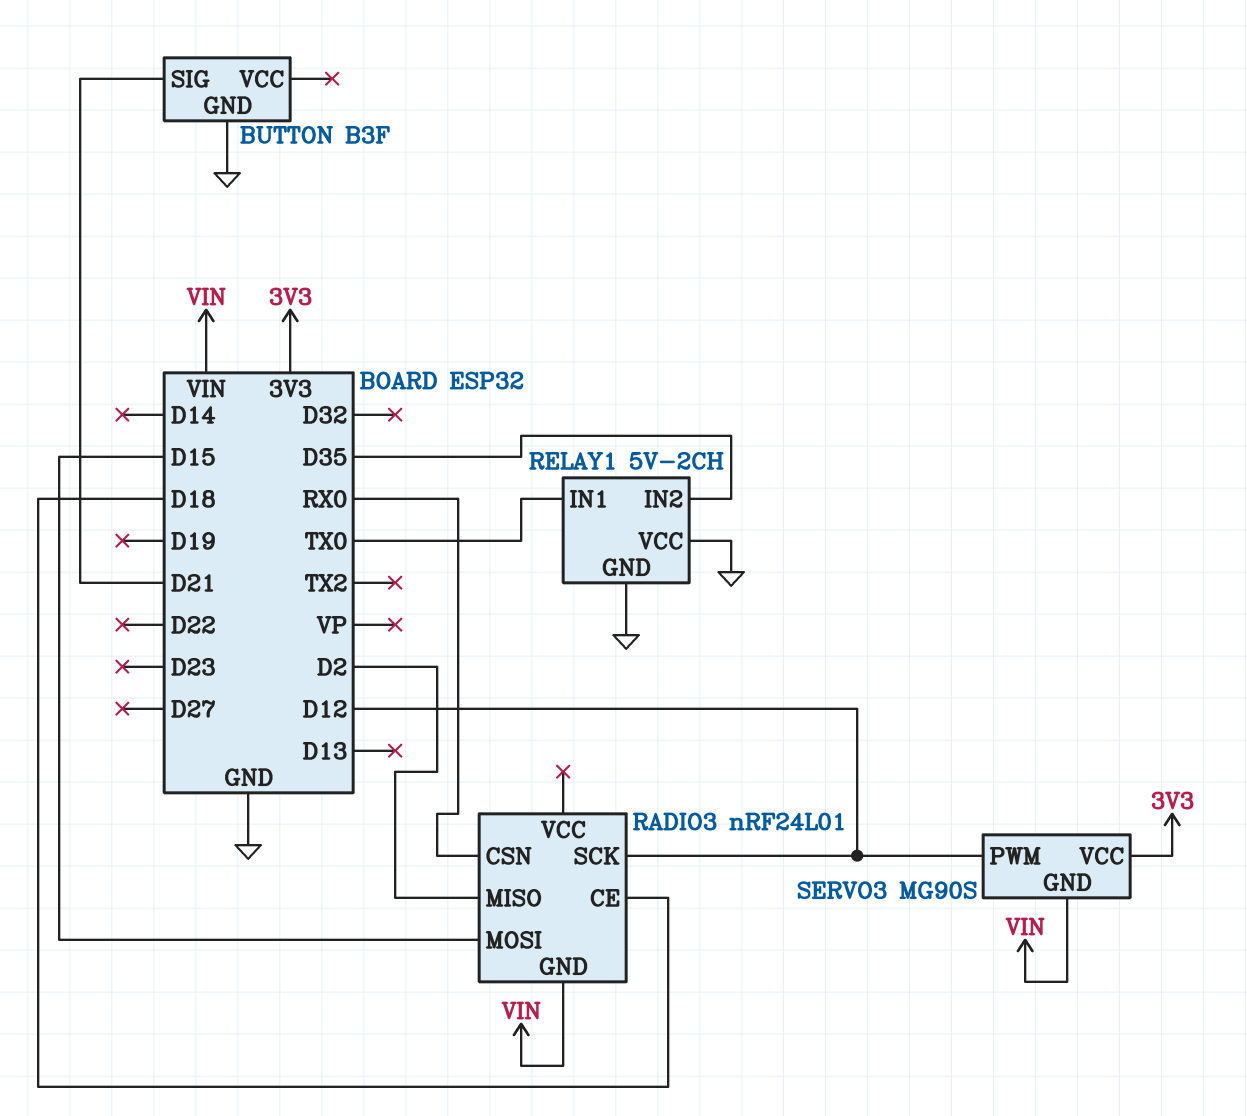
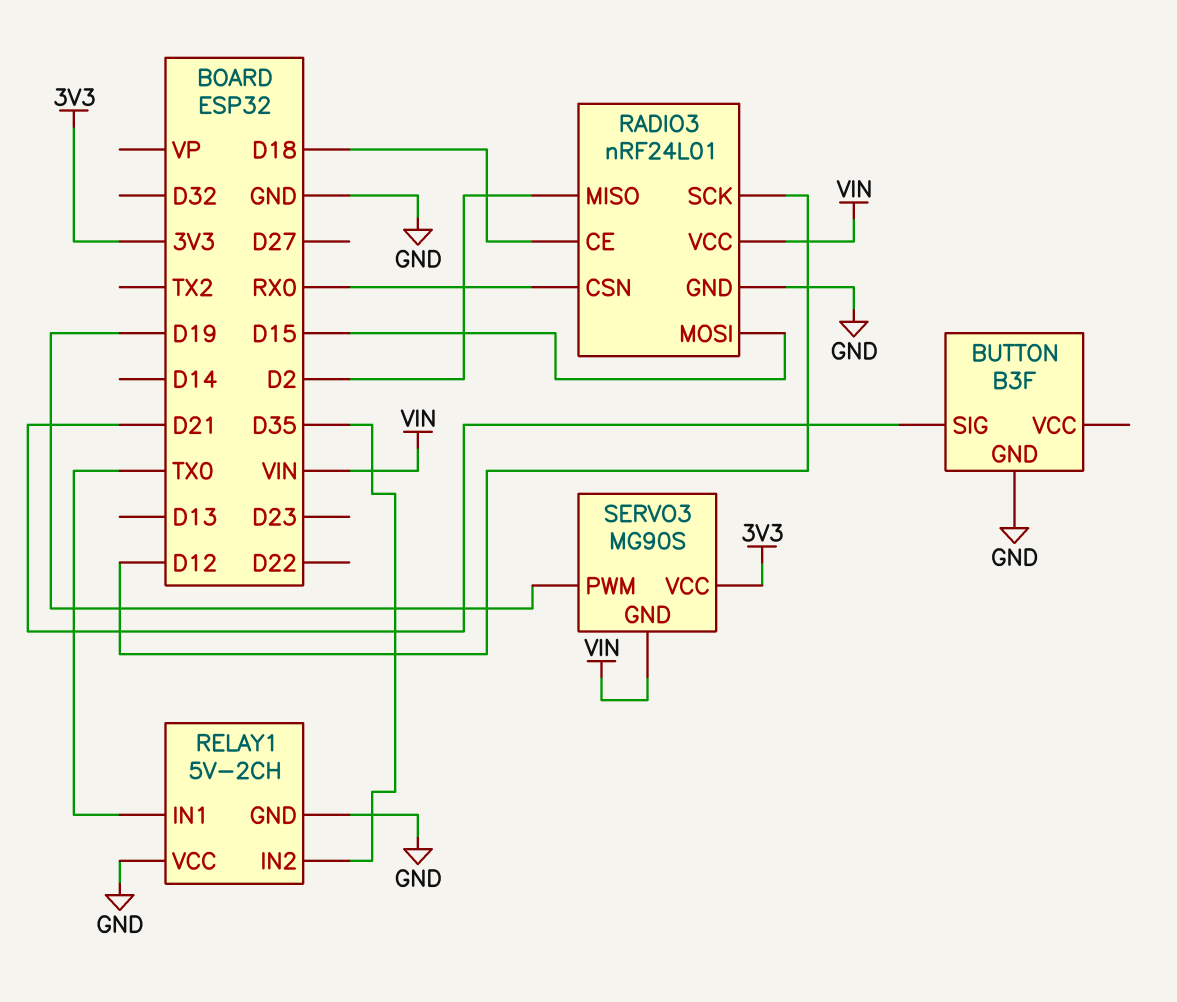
RADIO3 pin GND: VIN -> GND
RADIO3 pin VCC: none -> VIN
SERVO3 pin PWM: D12 -> D19

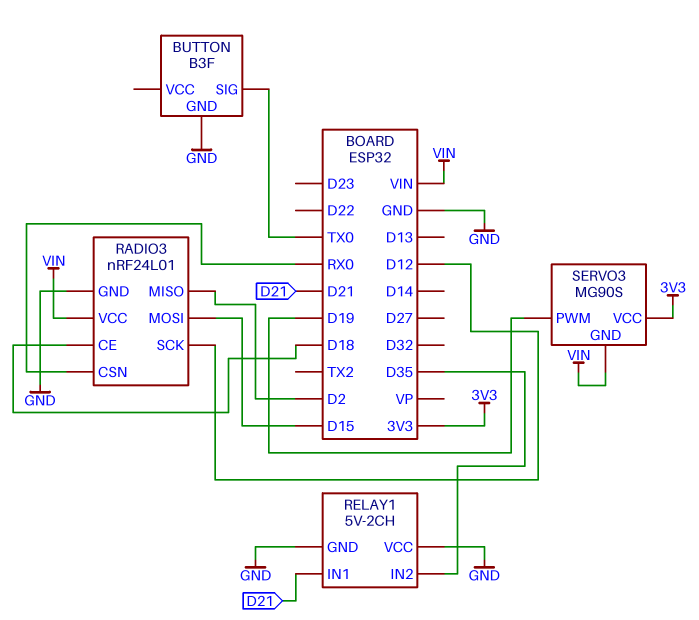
BUTTON pin SIG: D21 -> TX0
RELAY1 pin IN1: TX0 -> D21

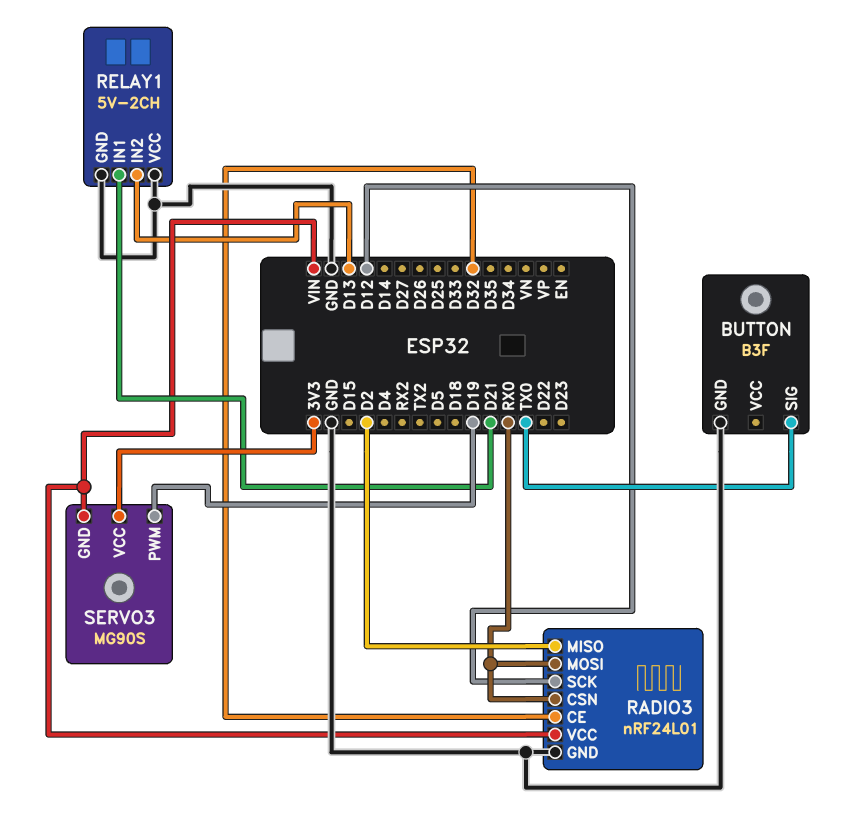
RADIO3 pin CE: D18 -> D32
RADIO3 pin MOSI: D15 -> RX0
RELAY1 pin IN2: D35 -> D13

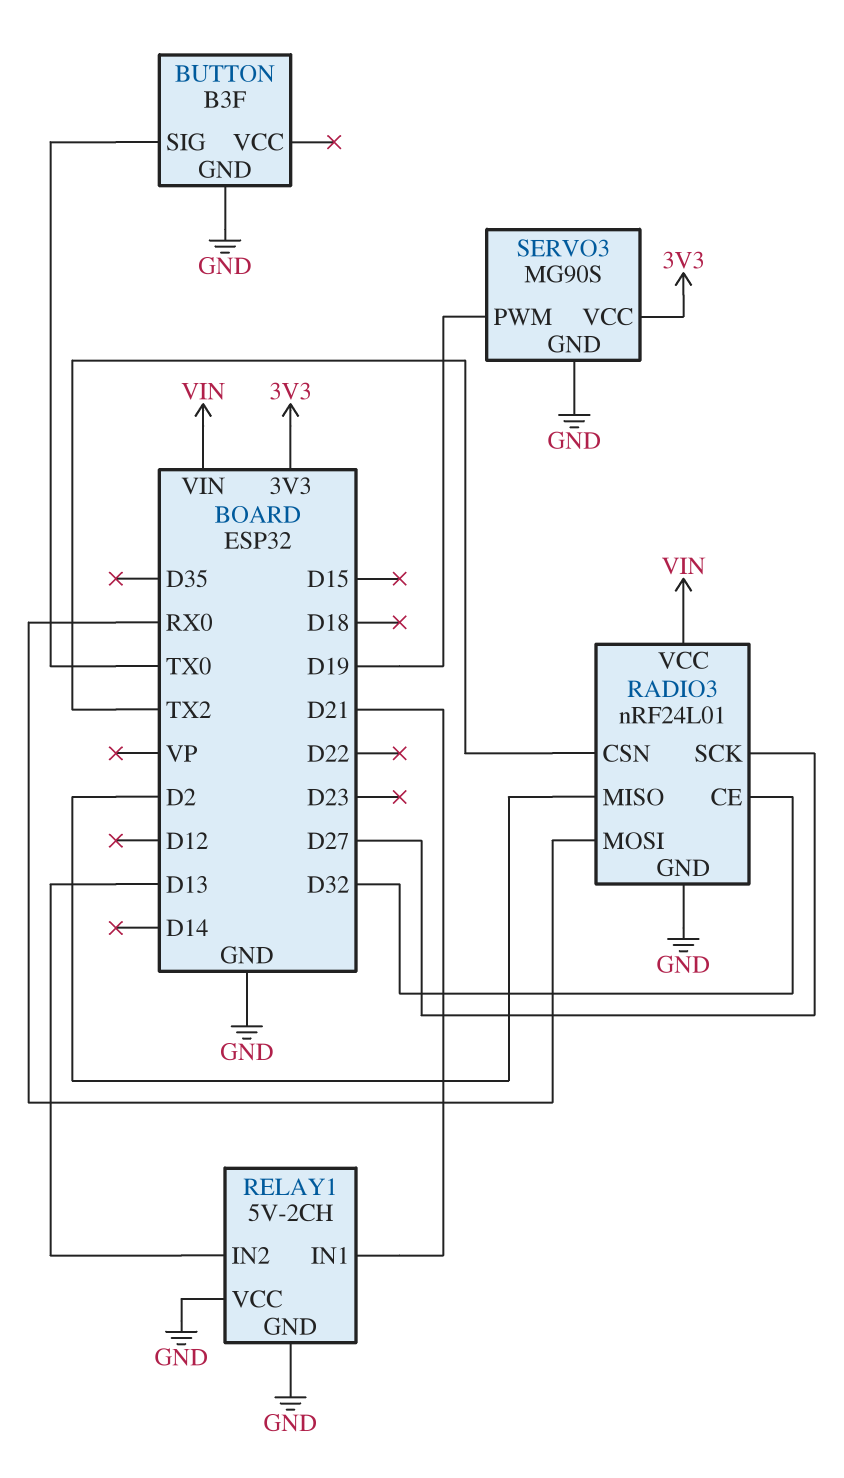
RADIO3 pin CSN: RX0 -> TX2
RADIO3 pin SCK: D12 -> D27
SERVO3 pin GND: VIN -> GND

